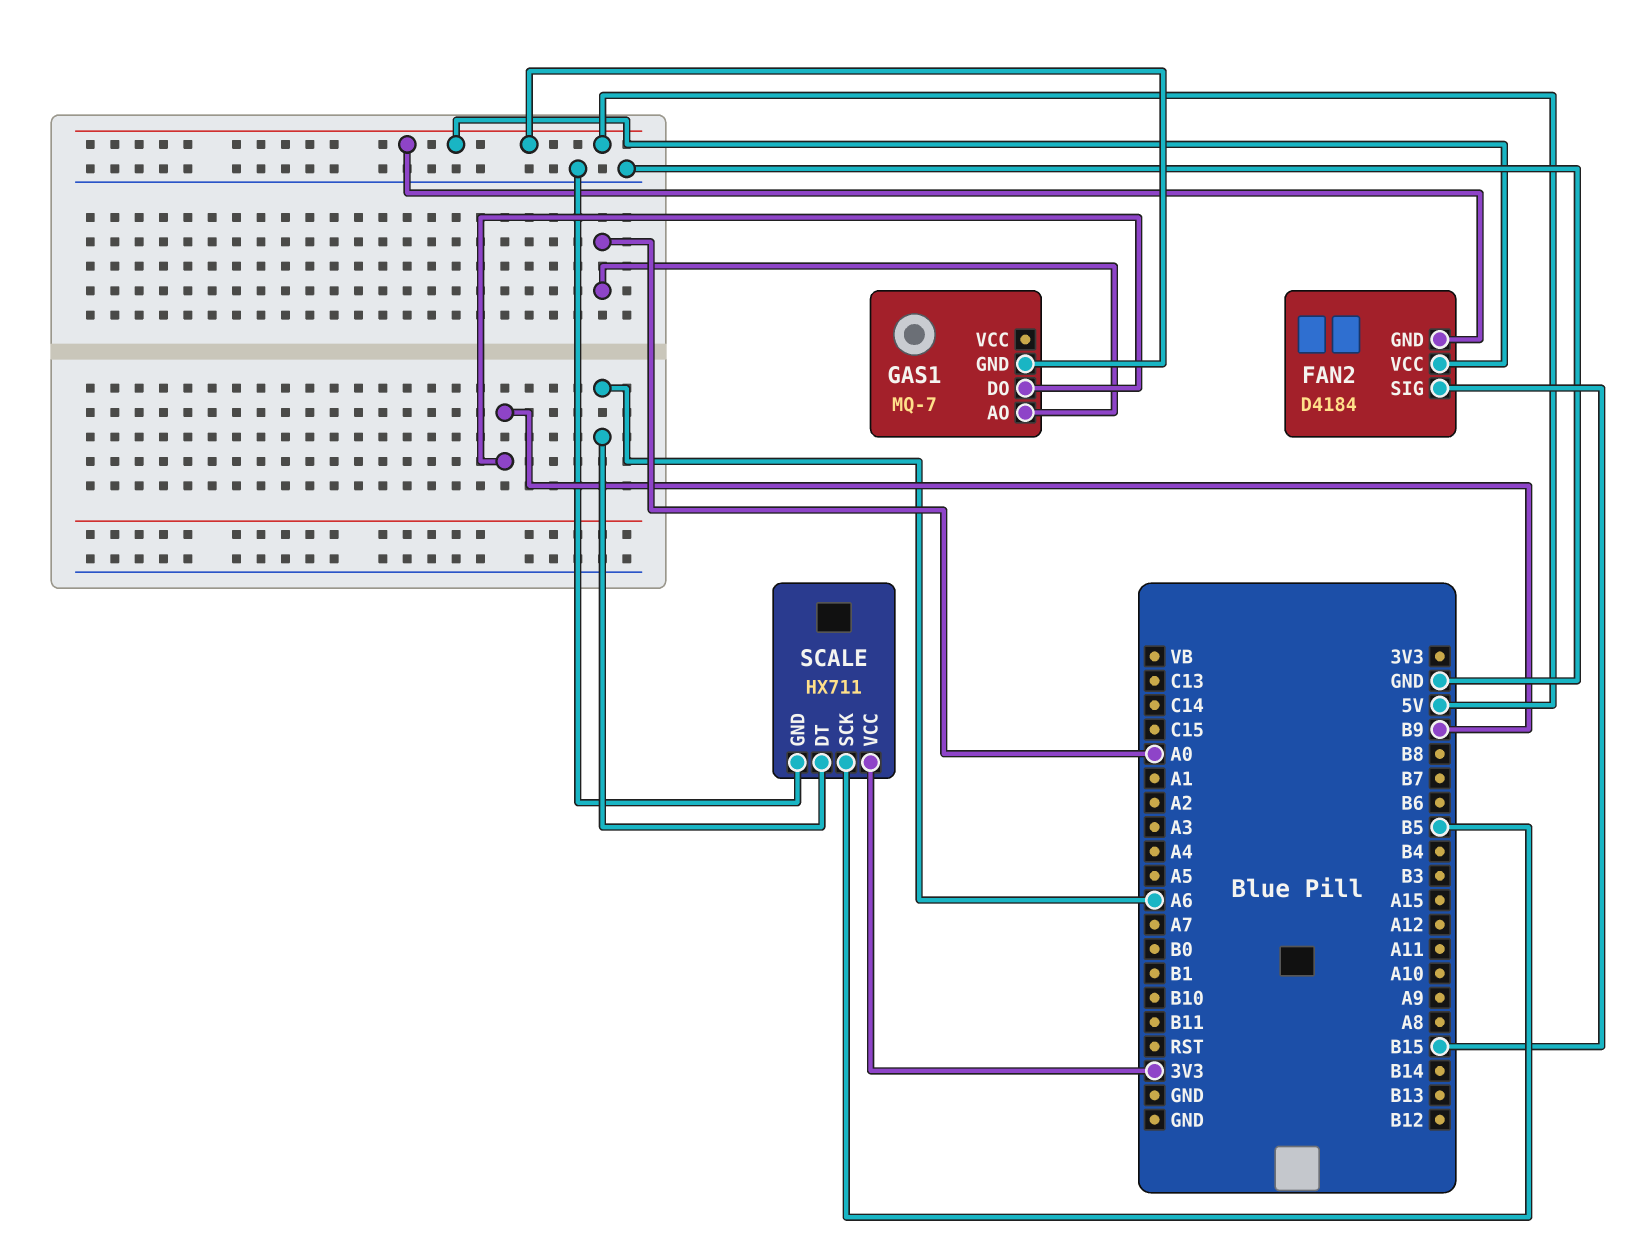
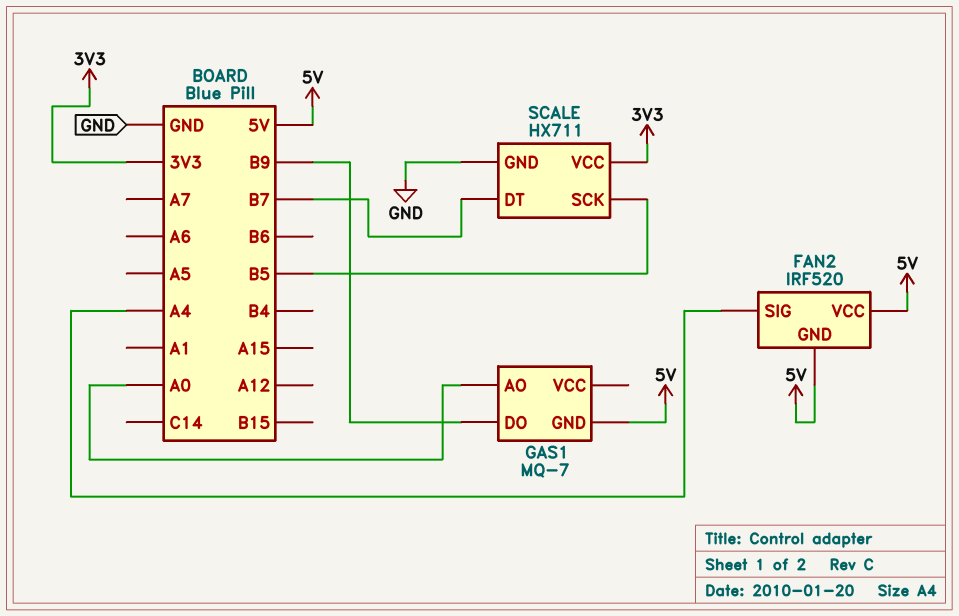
FAN2: D4184 -> IRF520
FAN2 pin SIG: B15 -> A4
SCALE pin DT: A6 -> B7

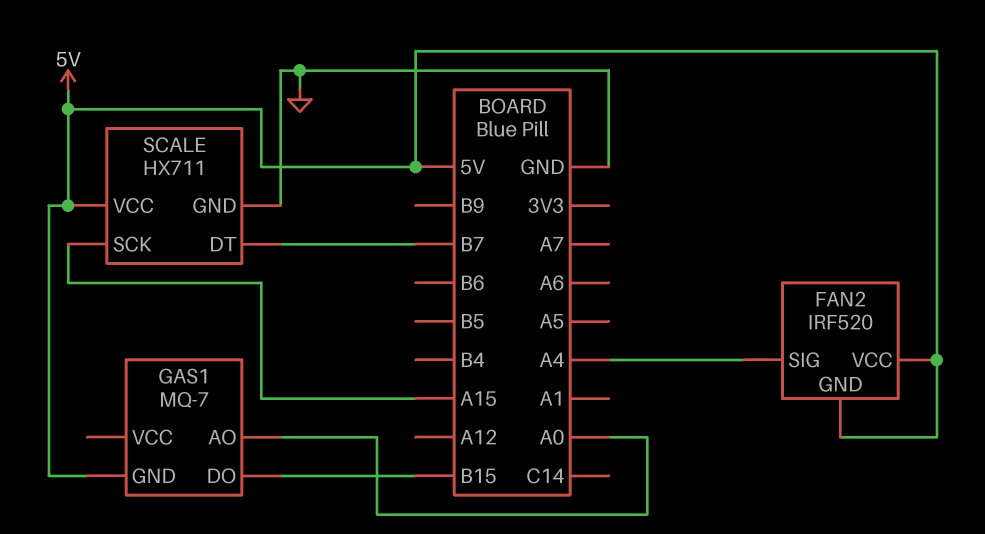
GAS1 pin DO: B9 -> B15
SCALE pin SCK: B5 -> A15
SCALE pin VCC: 3V3 -> 5V

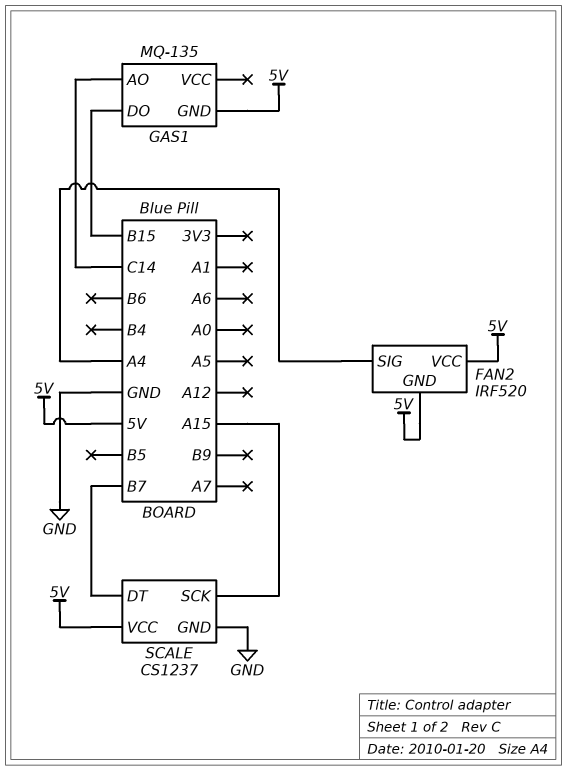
GAS1: MQ-7 -> MQ-135
GAS1 pin AO: A0 -> C14
SCALE: HX711 -> CS1237

